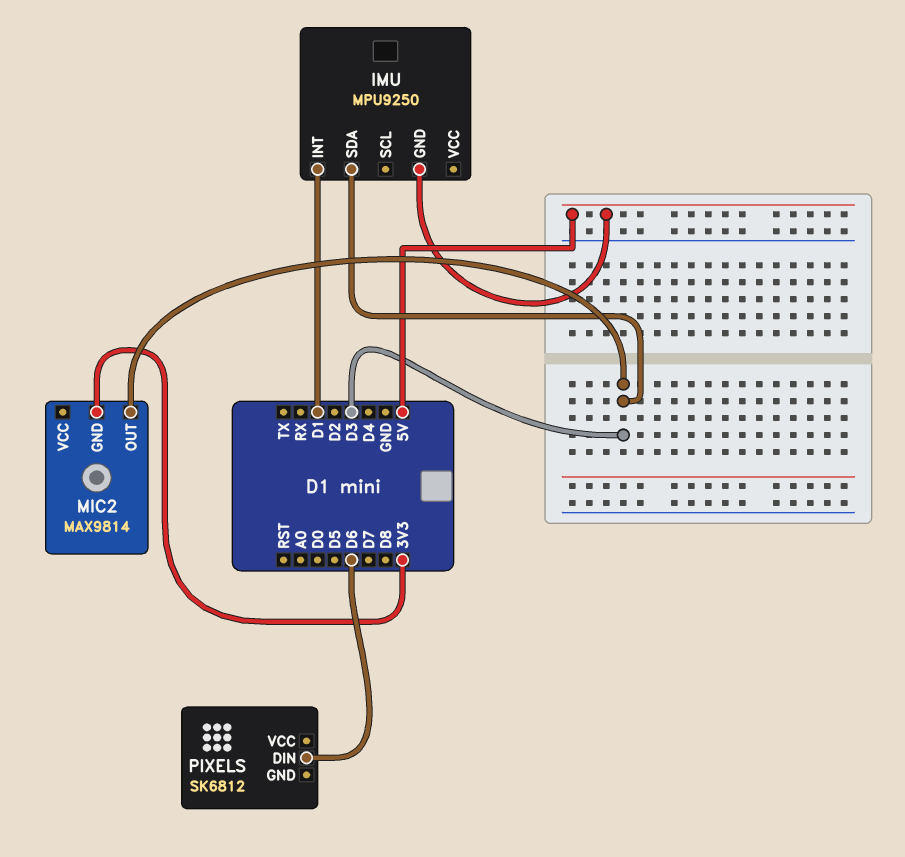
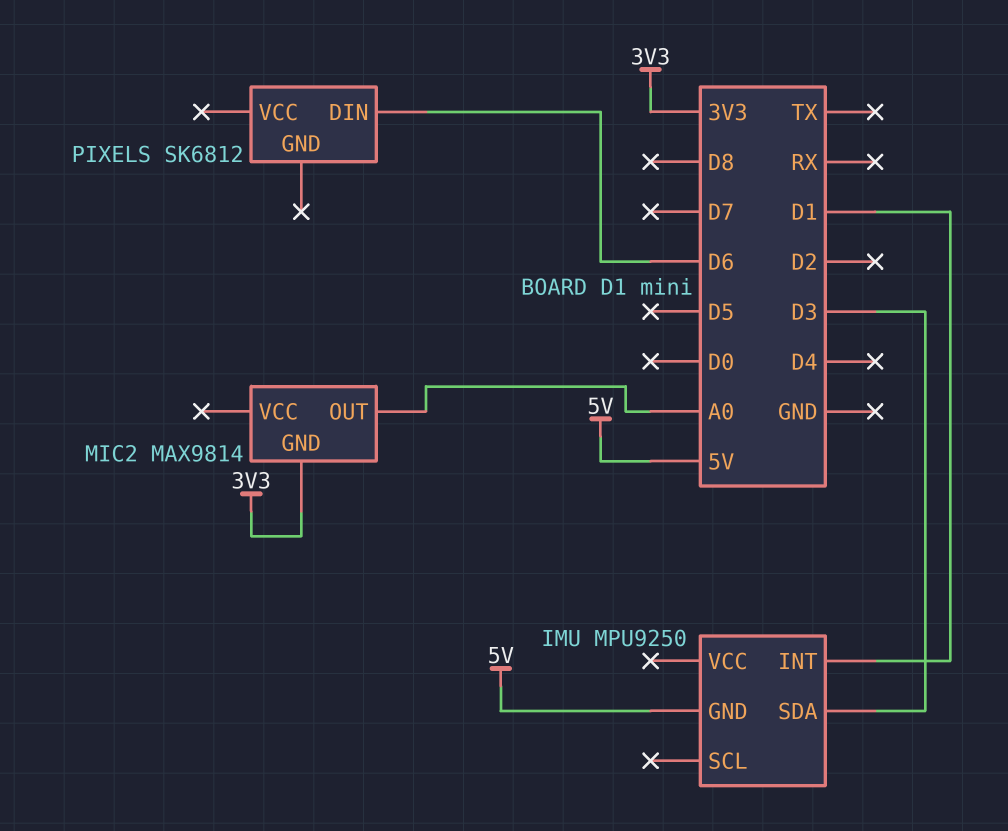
MIC2 pin OUT: D3 -> A0

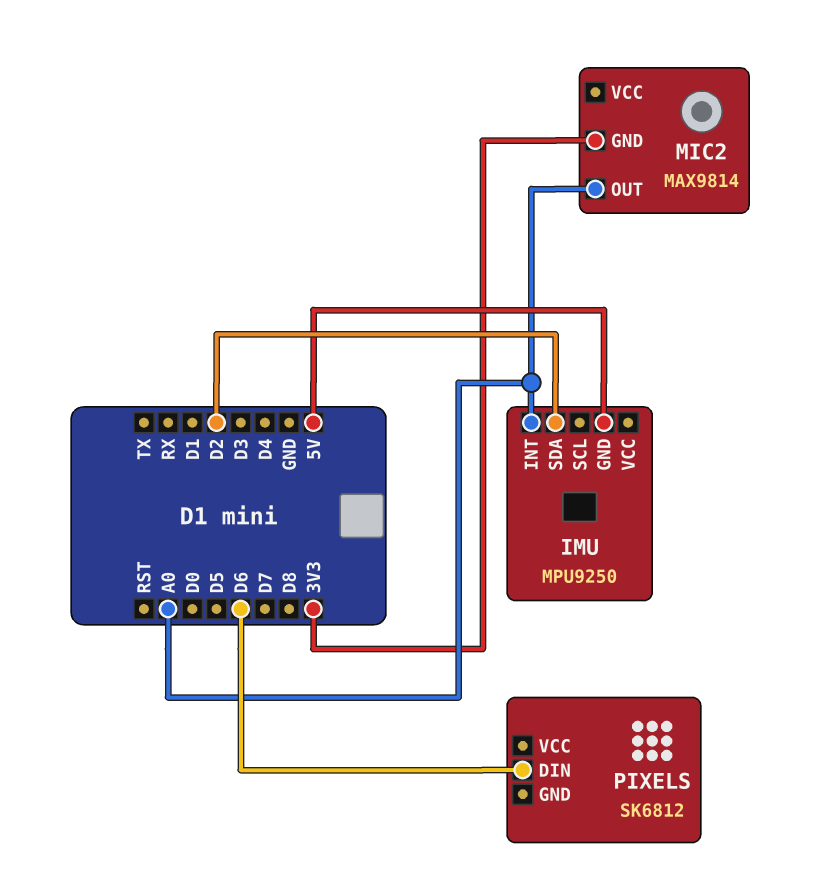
IMU pin INT: D1 -> A0
IMU pin SDA: D3 -> D2

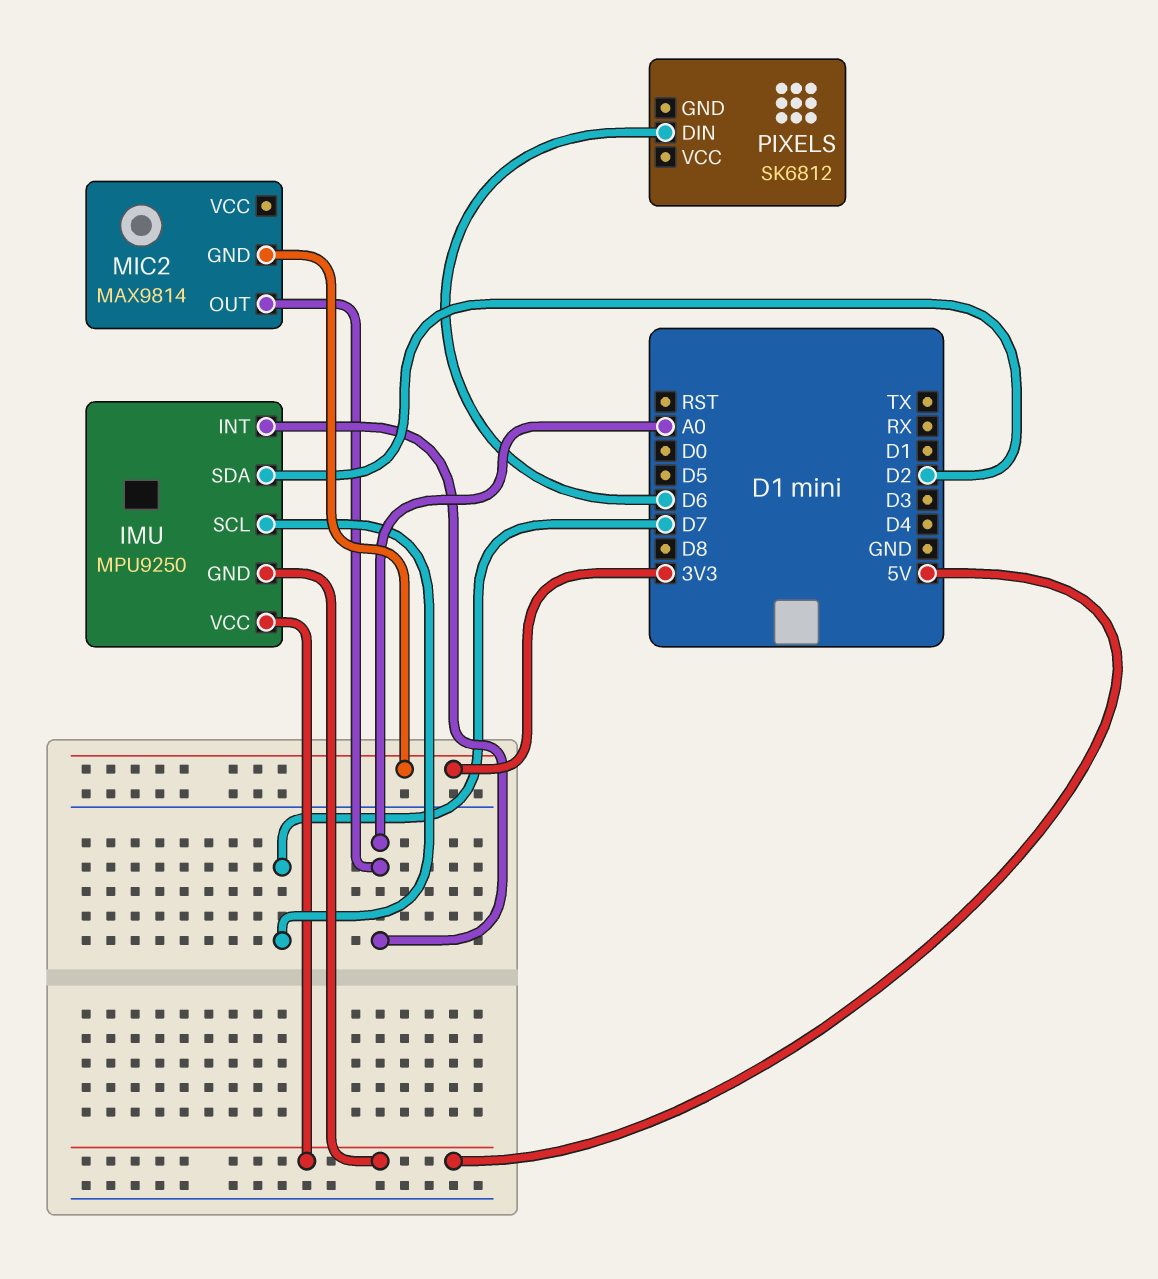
IMU pin SCL: none -> D7
IMU pin VCC: none -> 5V

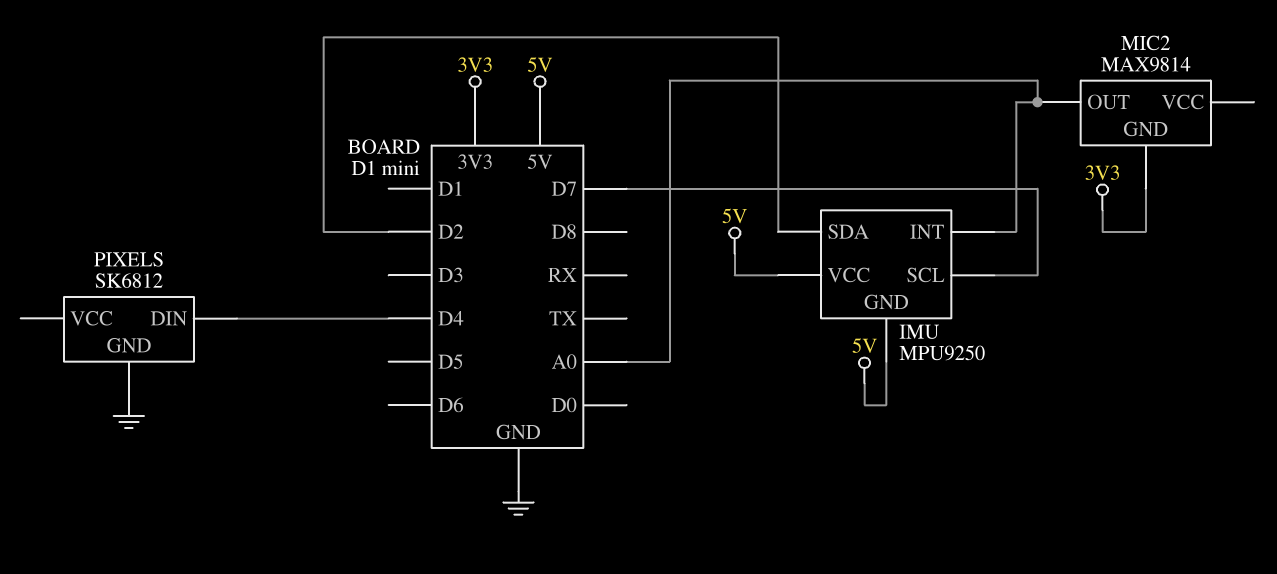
PIXELS pin DIN: D6 -> D4
PIXELS pin GND: none -> GND

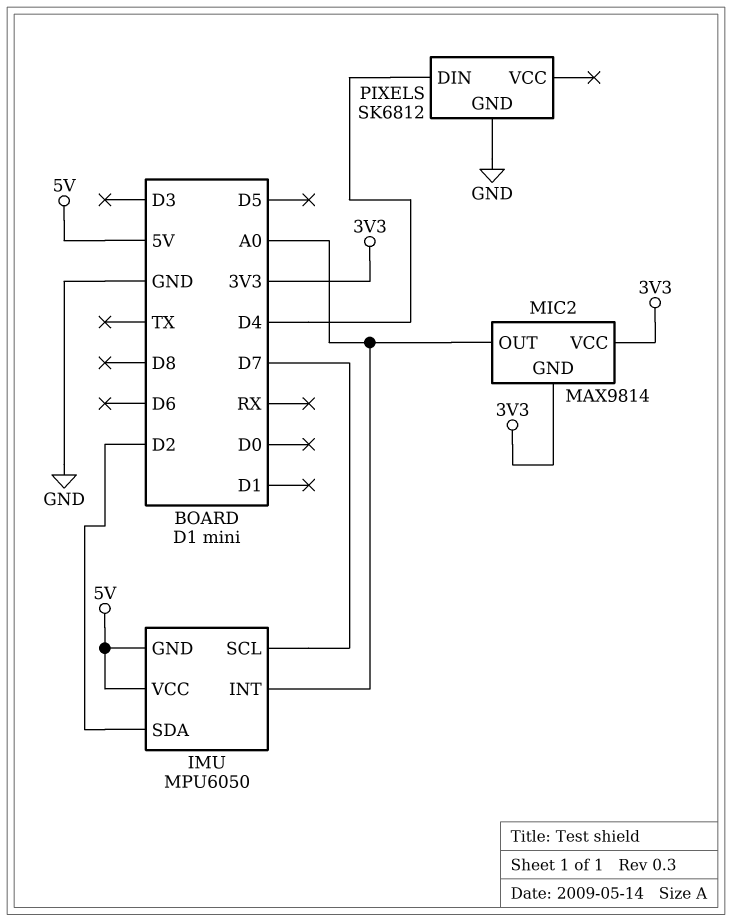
IMU: MPU9250 -> MPU6050
MIC2 pin VCC: none -> 3V3

